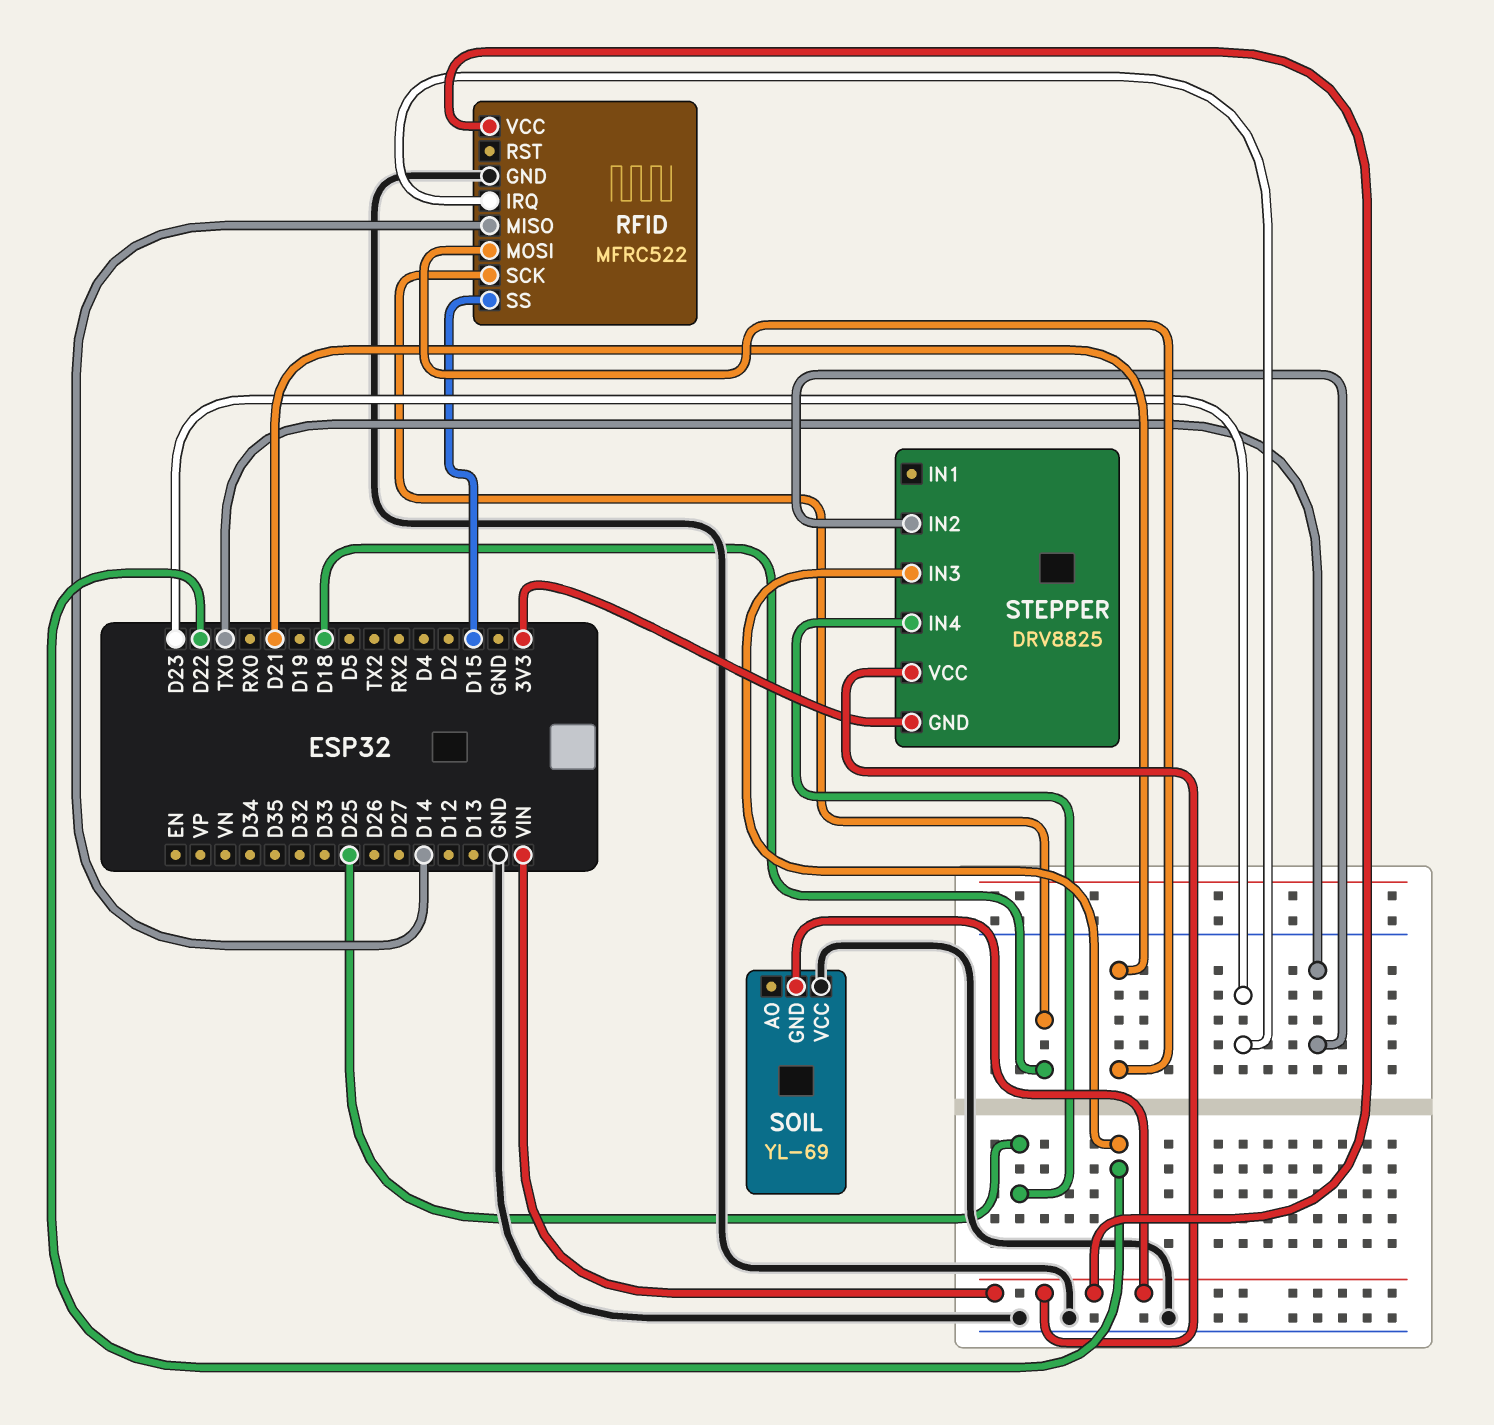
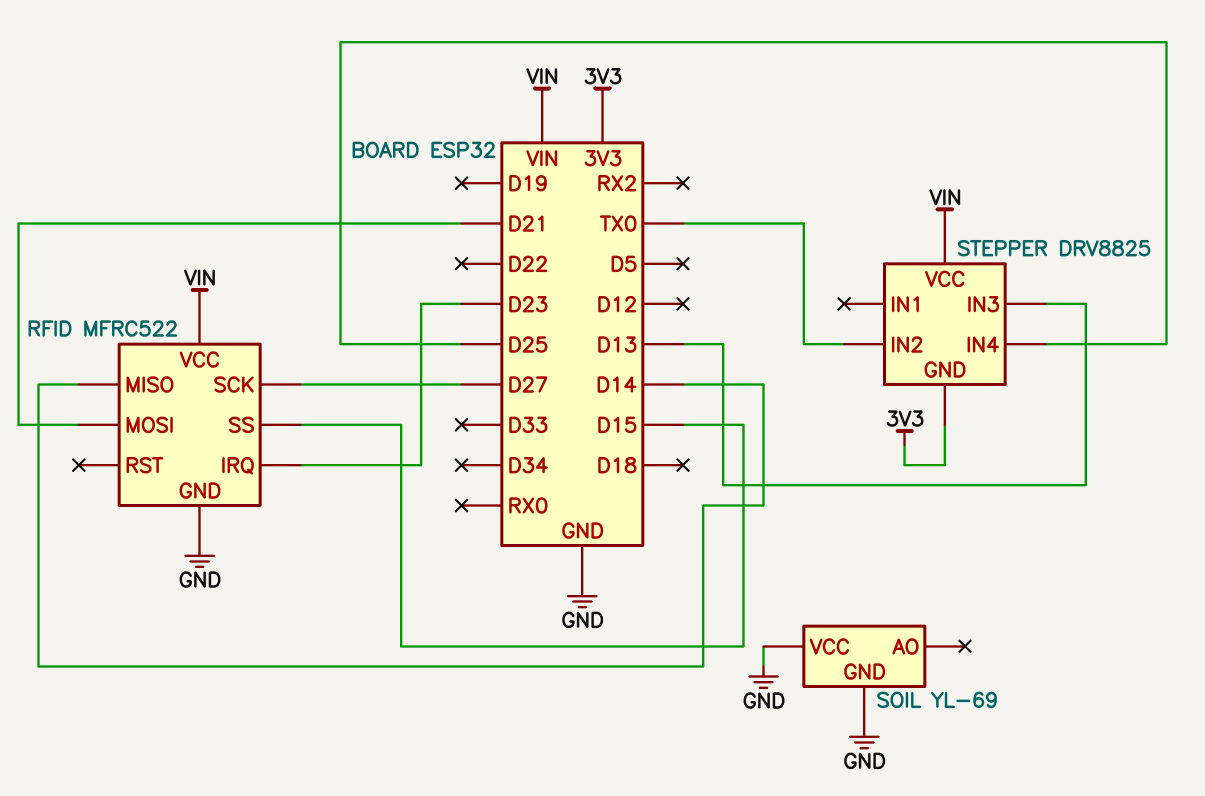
RFID pin SCK: D18 -> D27
SOIL pin GND: VIN -> GND
STEPPER pin IN3: D22 -> D13

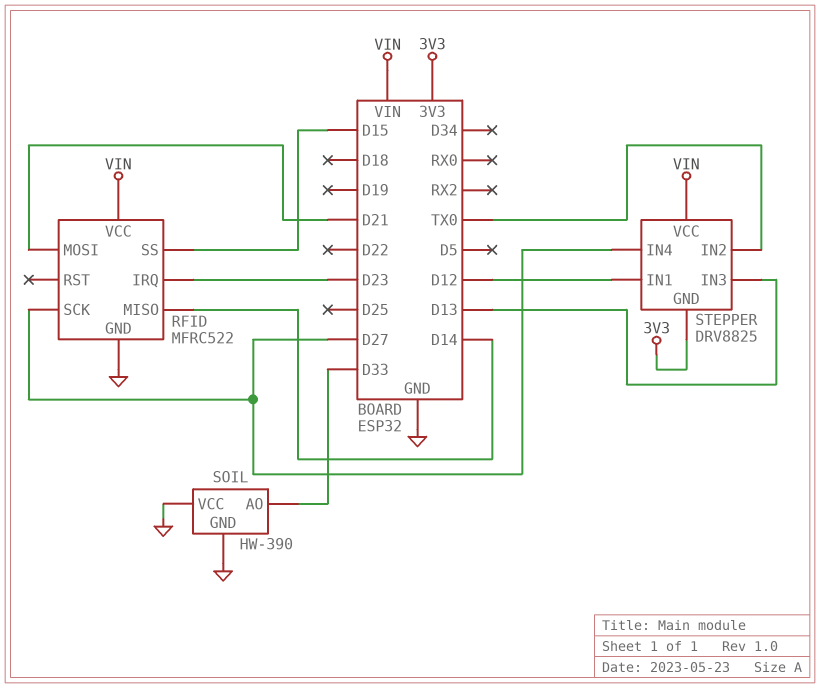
SOIL: YL-69 -> HW-390
SOIL pin AO: none -> D33
STEPPER pin IN1: none -> D12
STEPPER pin IN4: D25 -> D27

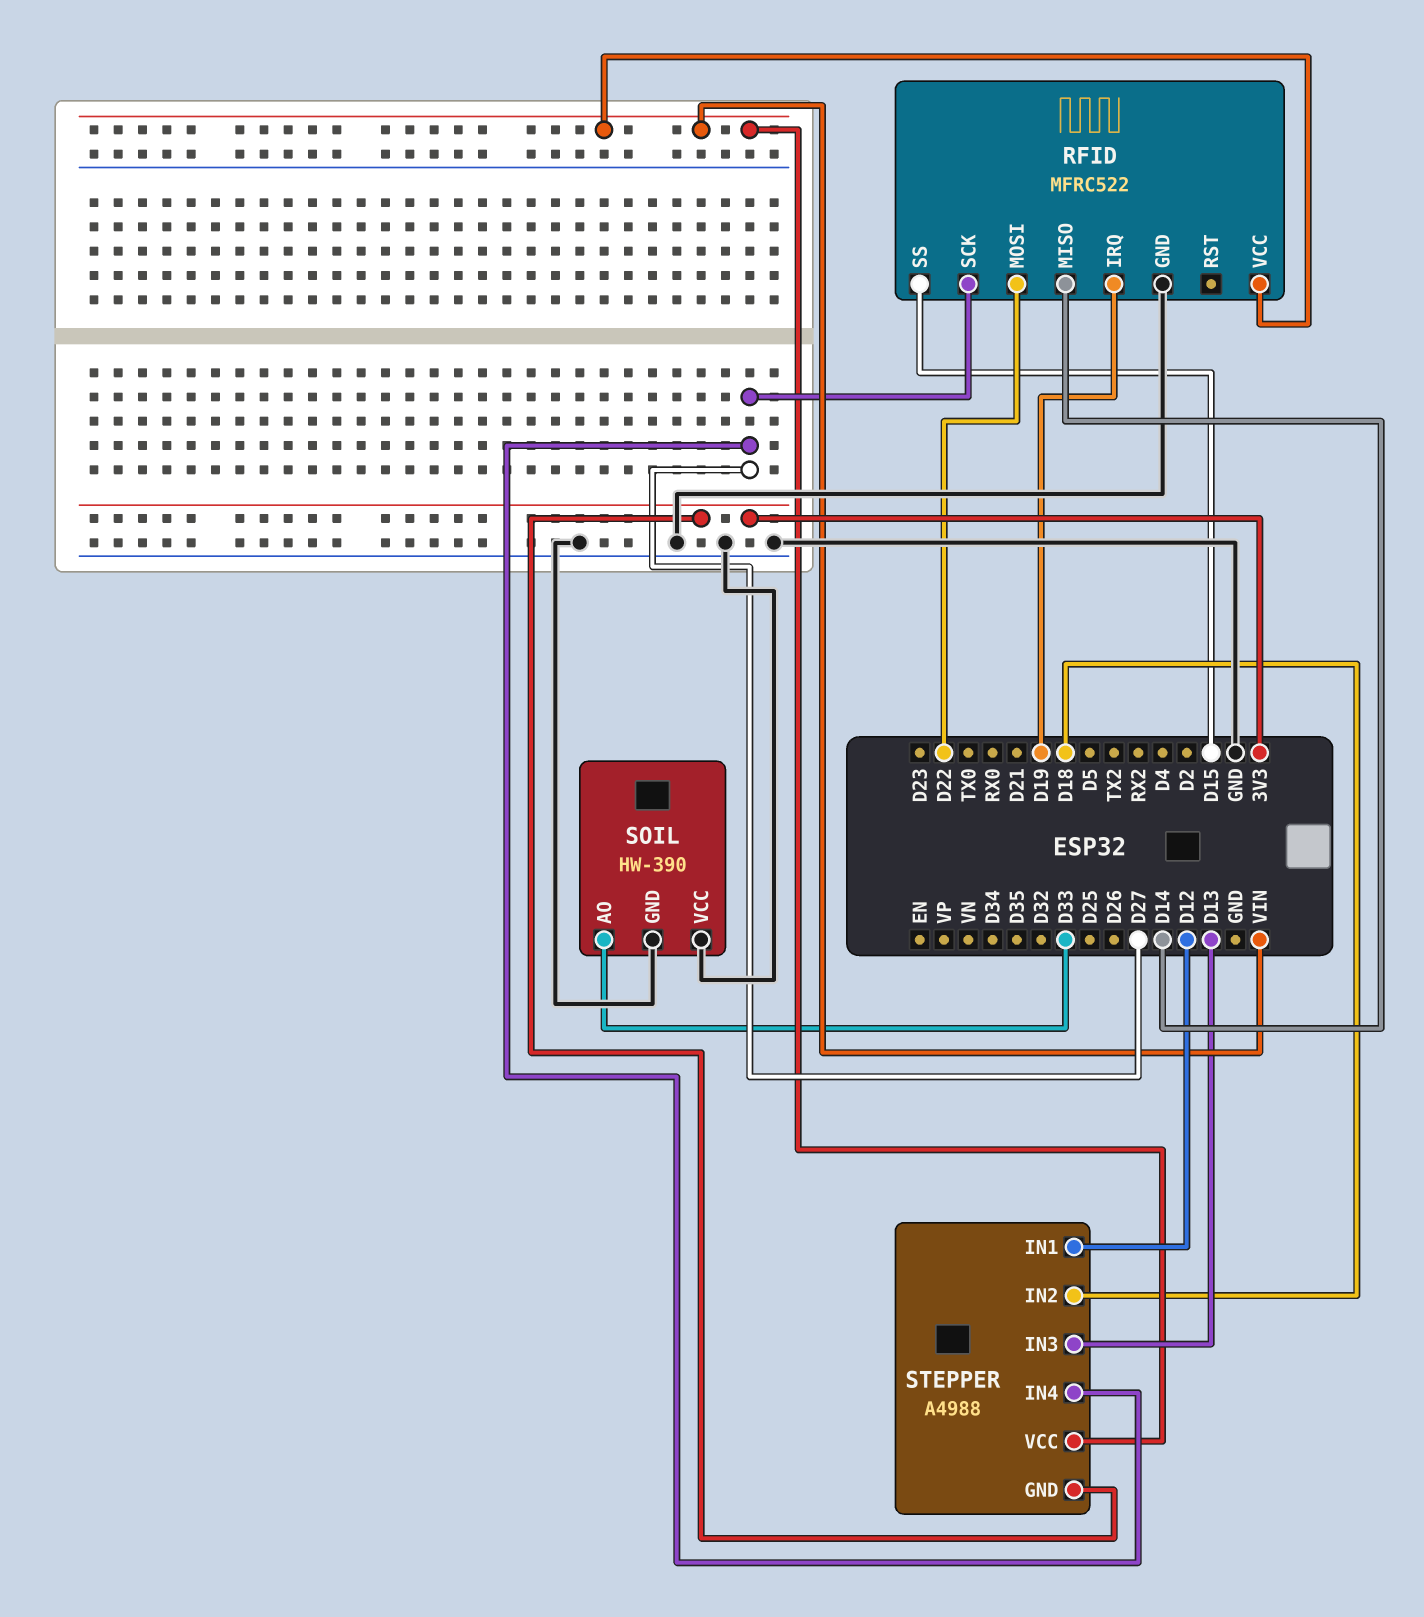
RFID pin IRQ: D23 -> D19
RFID pin MOSI: D21 -> D22
STEPPER: DRV8825 -> A4988
STEPPER pin IN2: TX0 -> D18

